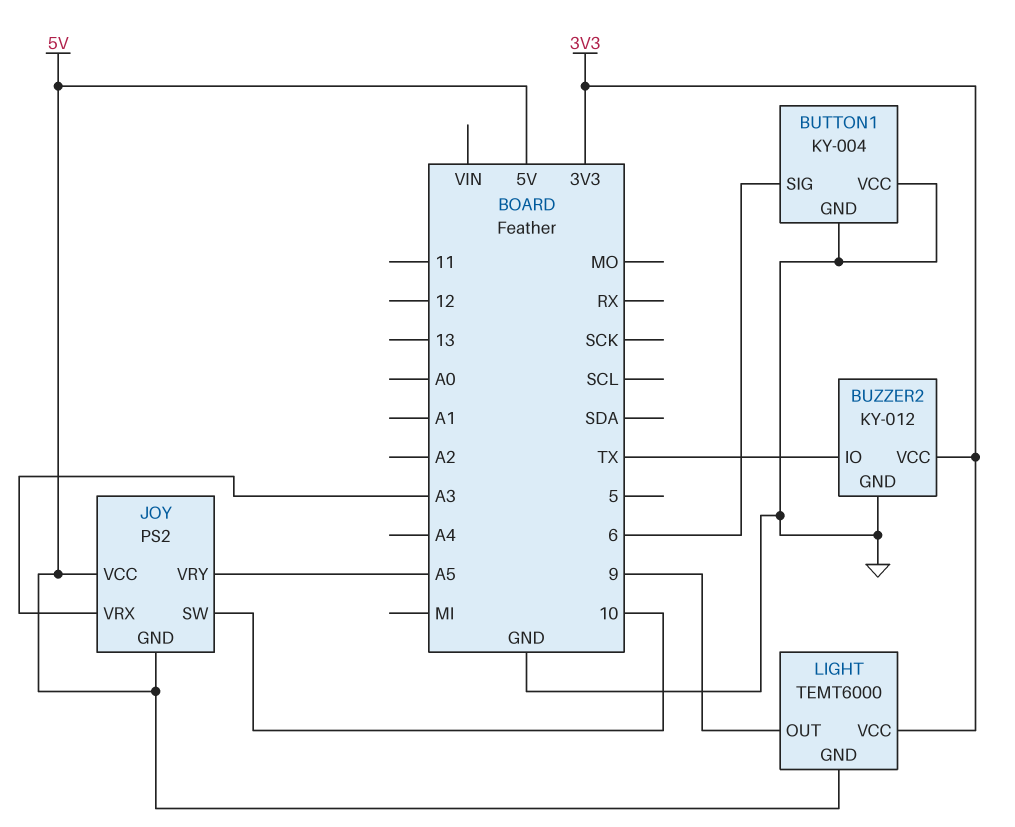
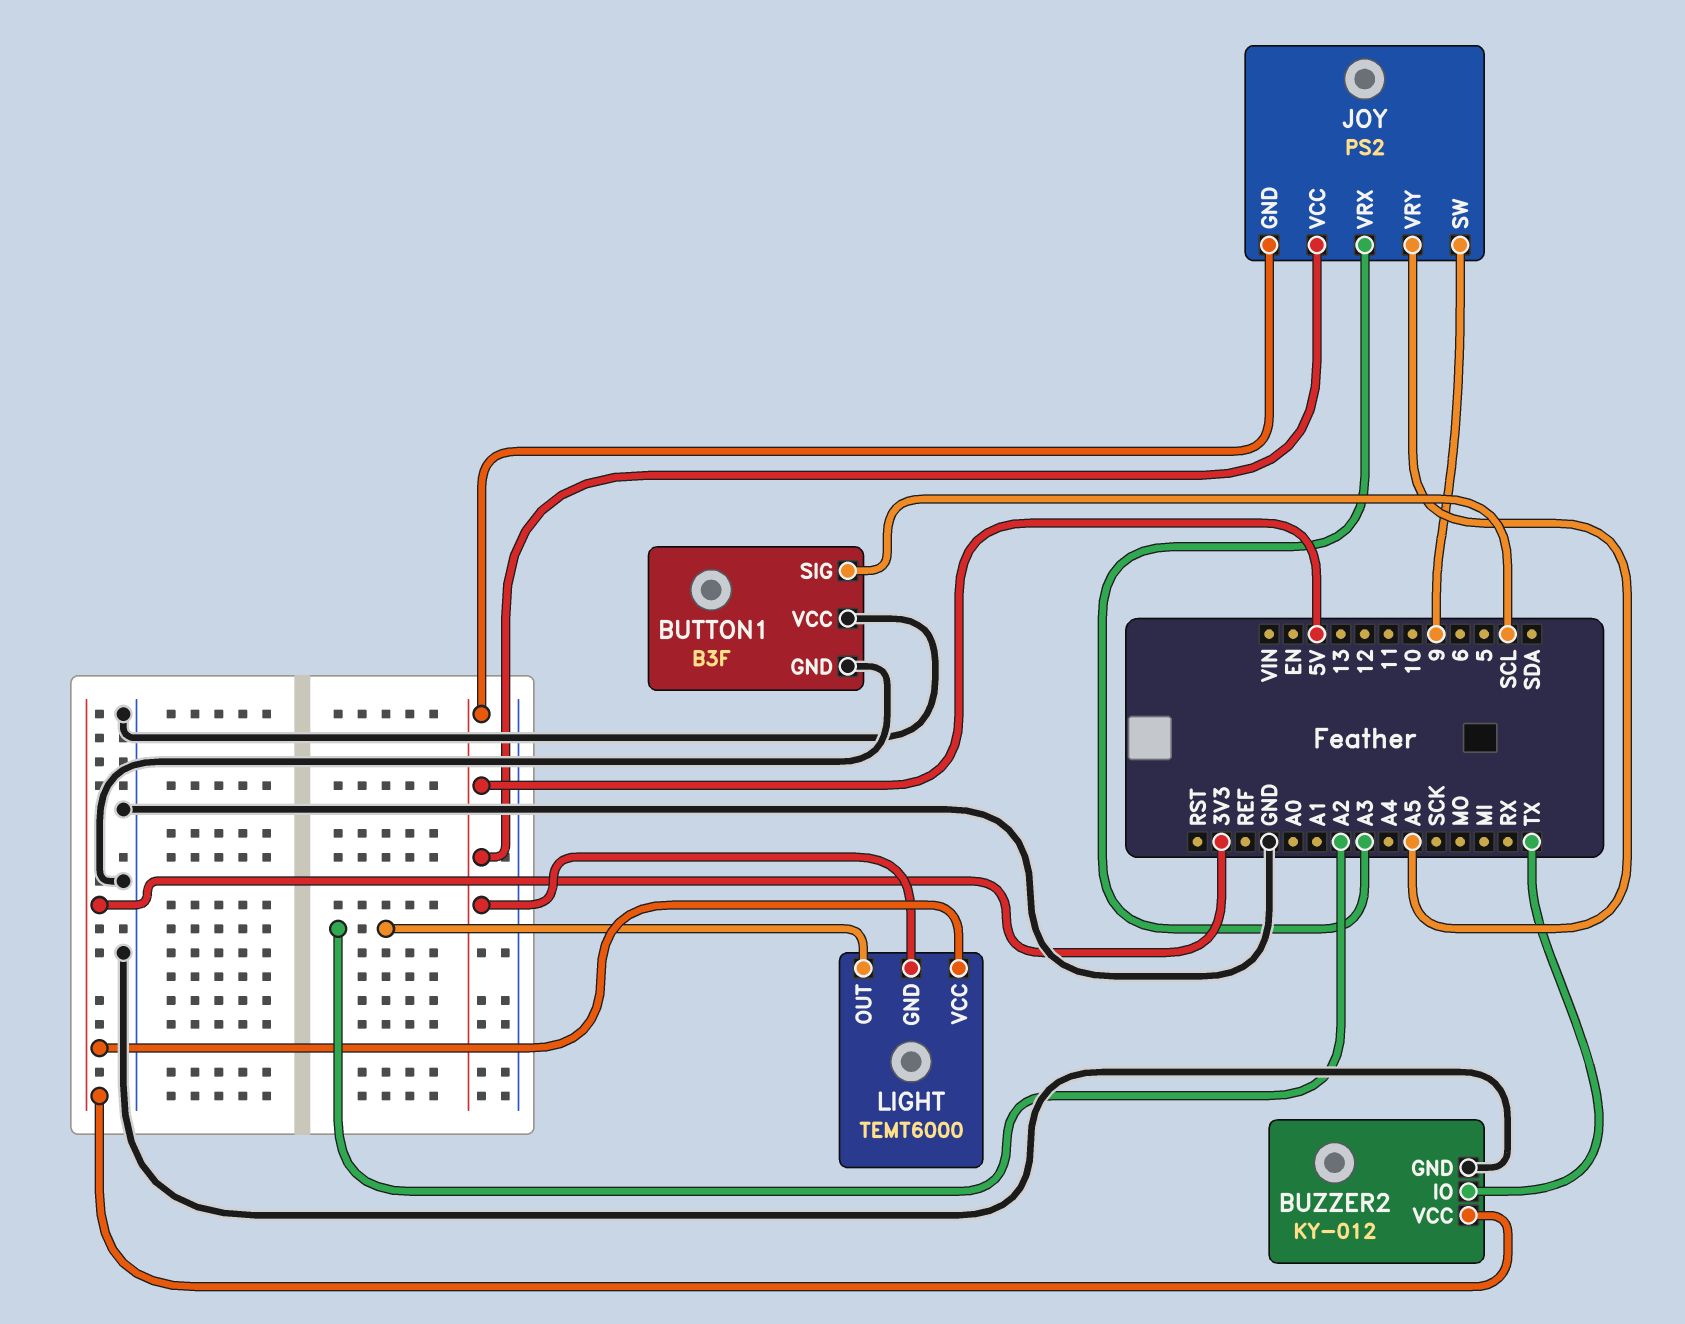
BUTTON1: KY-004 -> B3F
BUTTON1 pin SIG: 6 -> SCL
JOY pin SW: 10 -> 9
LIGHT pin OUT: 9 -> A2

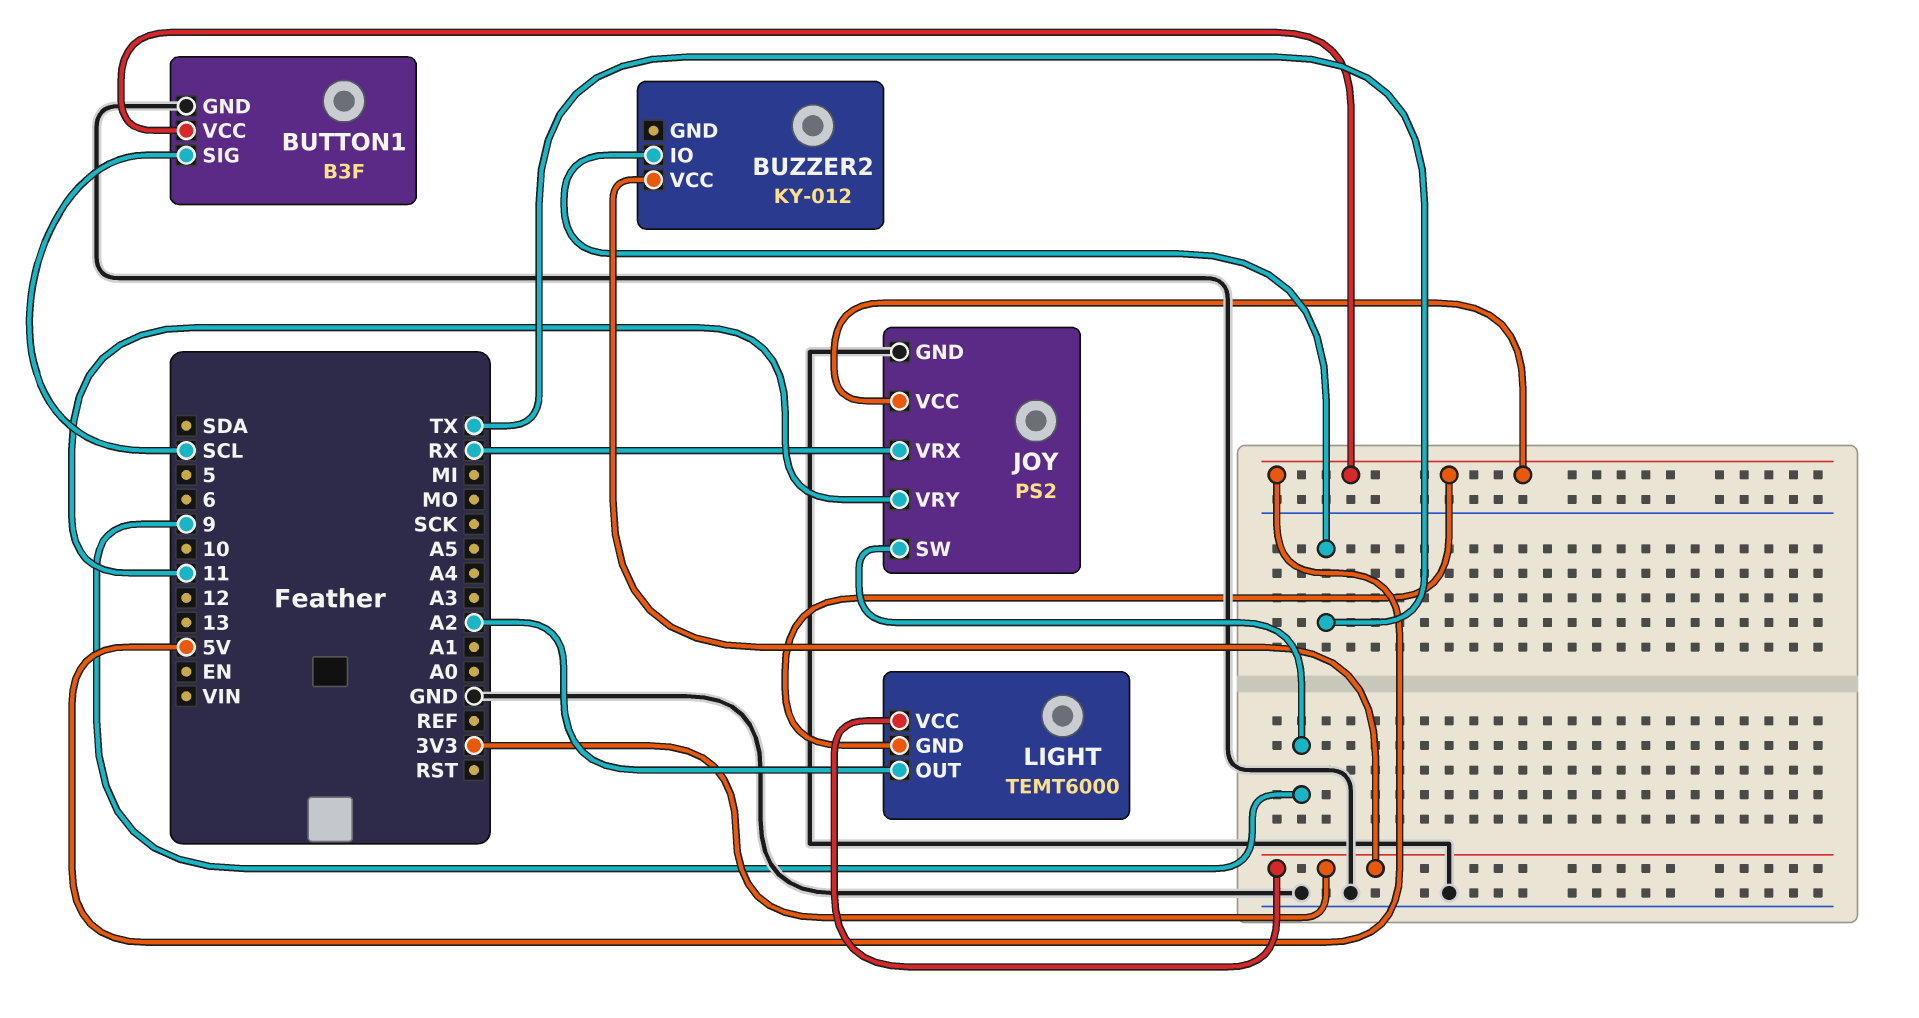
BUTTON1 pin VCC: GND -> 5V
BUZZER2 pin GND: GND -> none
JOY pin GND: 5V -> GND
JOY pin VRX: A3 -> RX
JOY pin VRY: A5 -> 11

